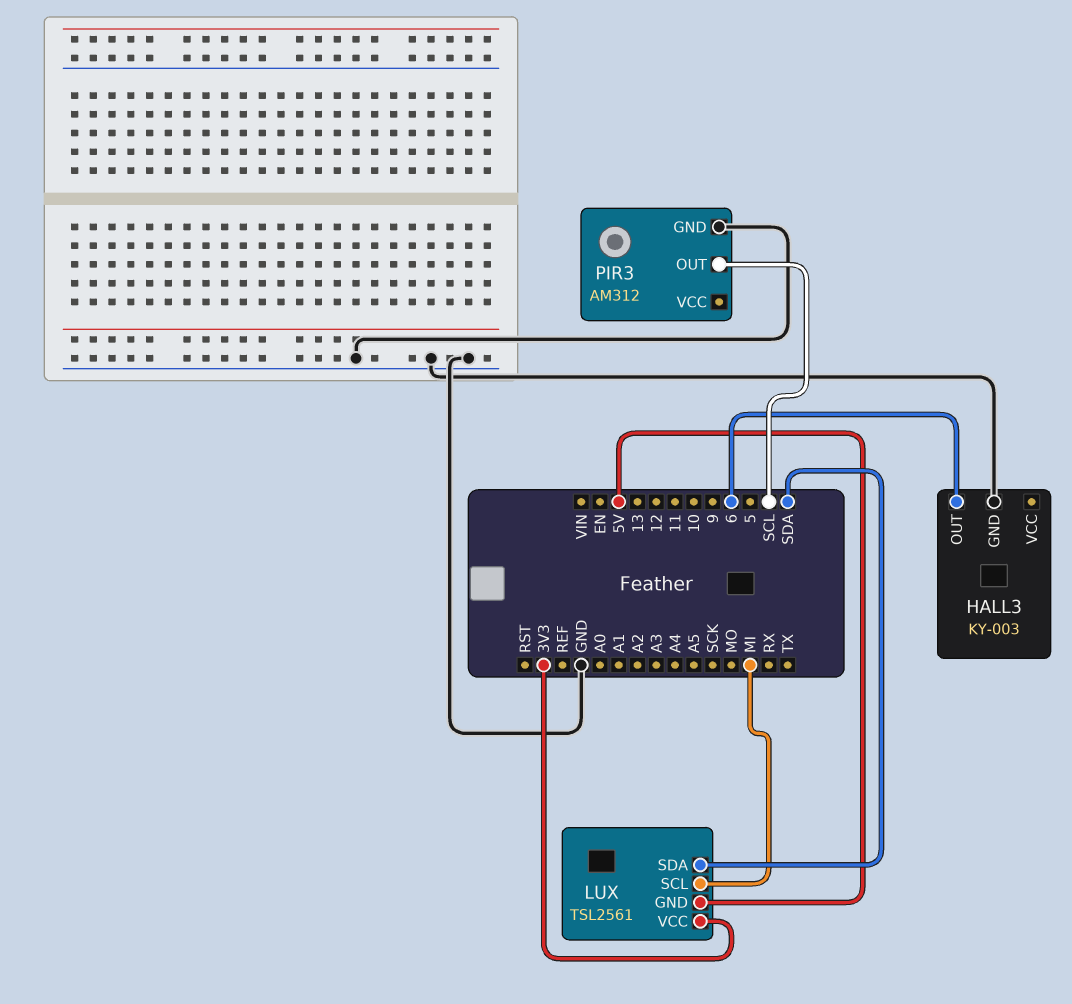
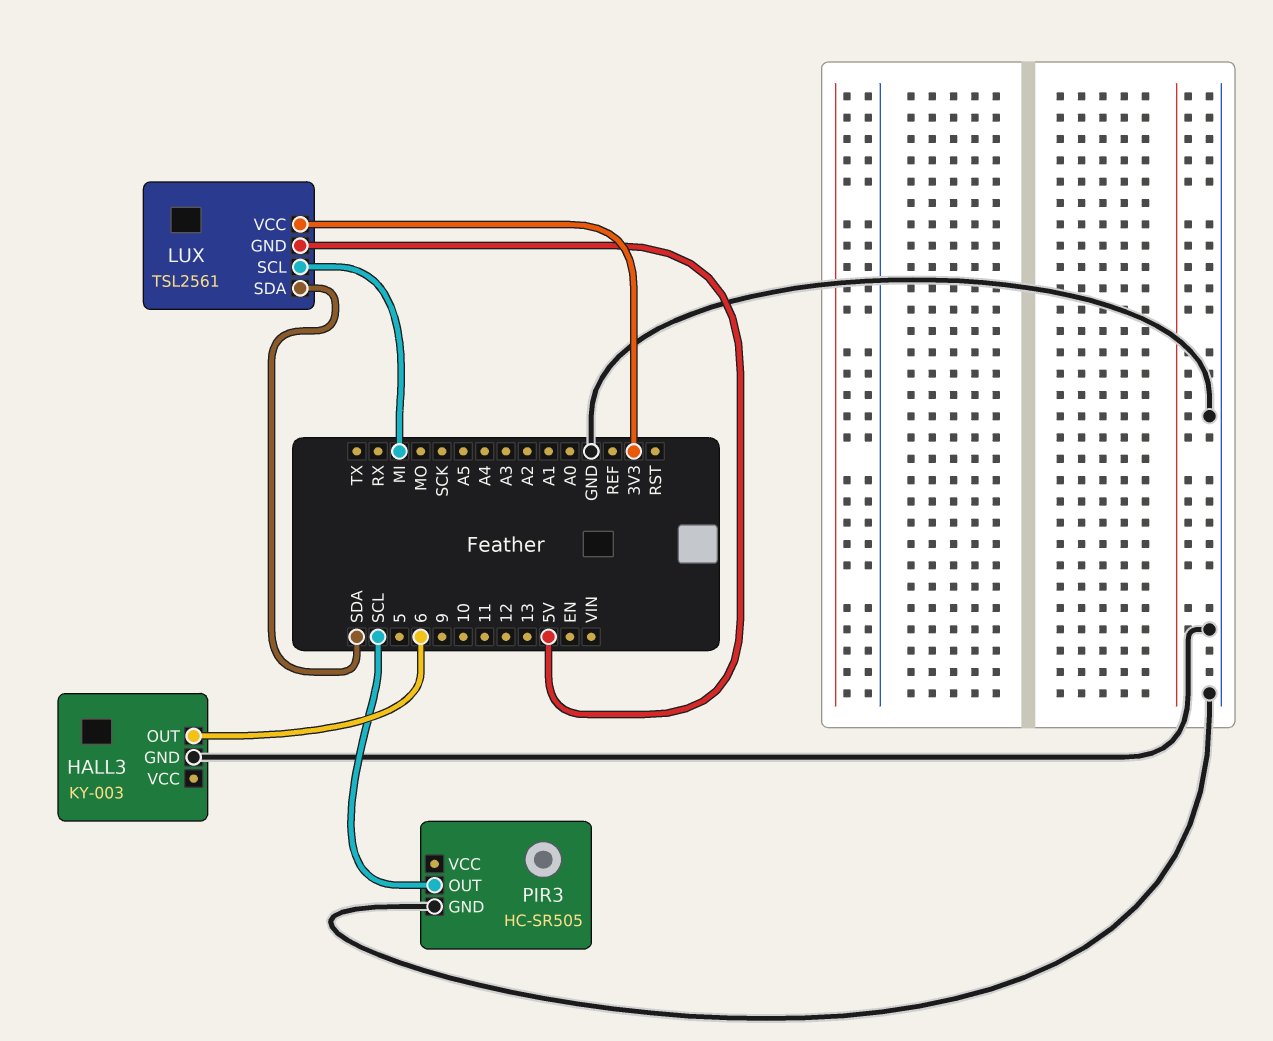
PIR3: AM312 -> HC-SR505

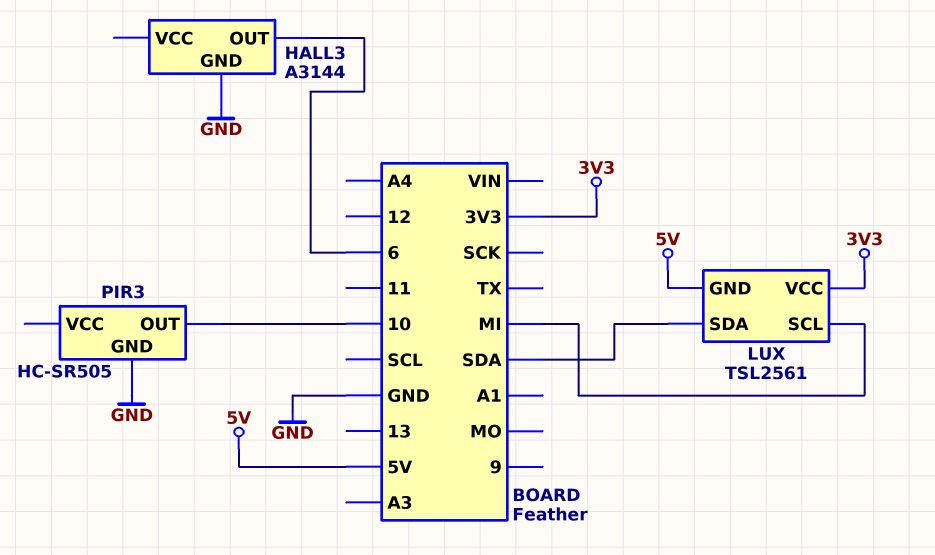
HALL3: KY-003 -> A3144
PIR3 pin OUT: SCL -> 10

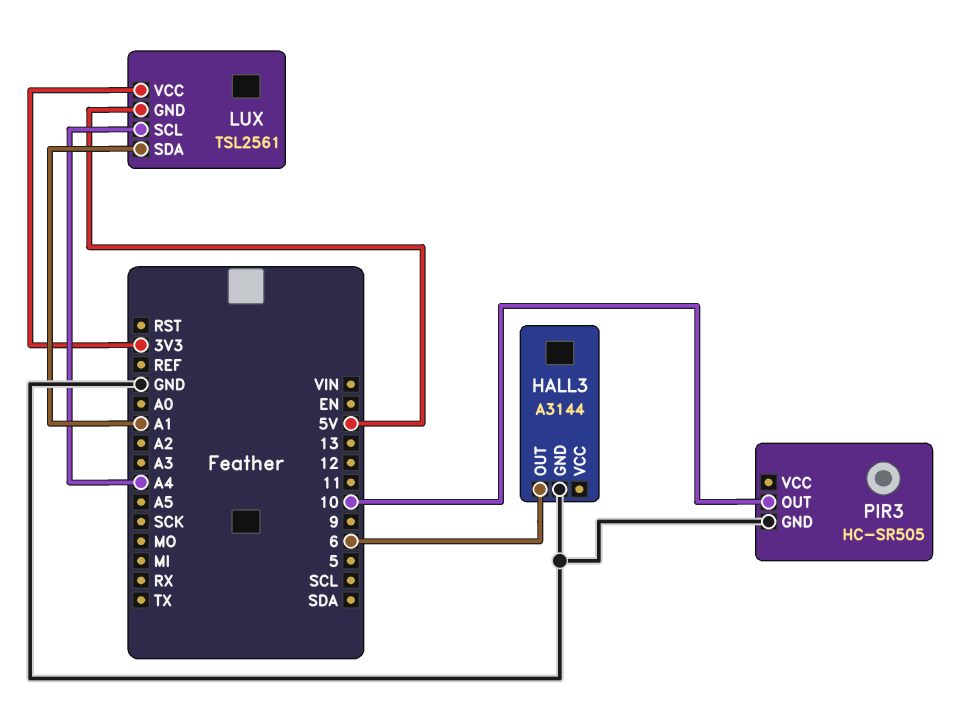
LUX pin SCL: MI -> A4
LUX pin SDA: SDA -> A1

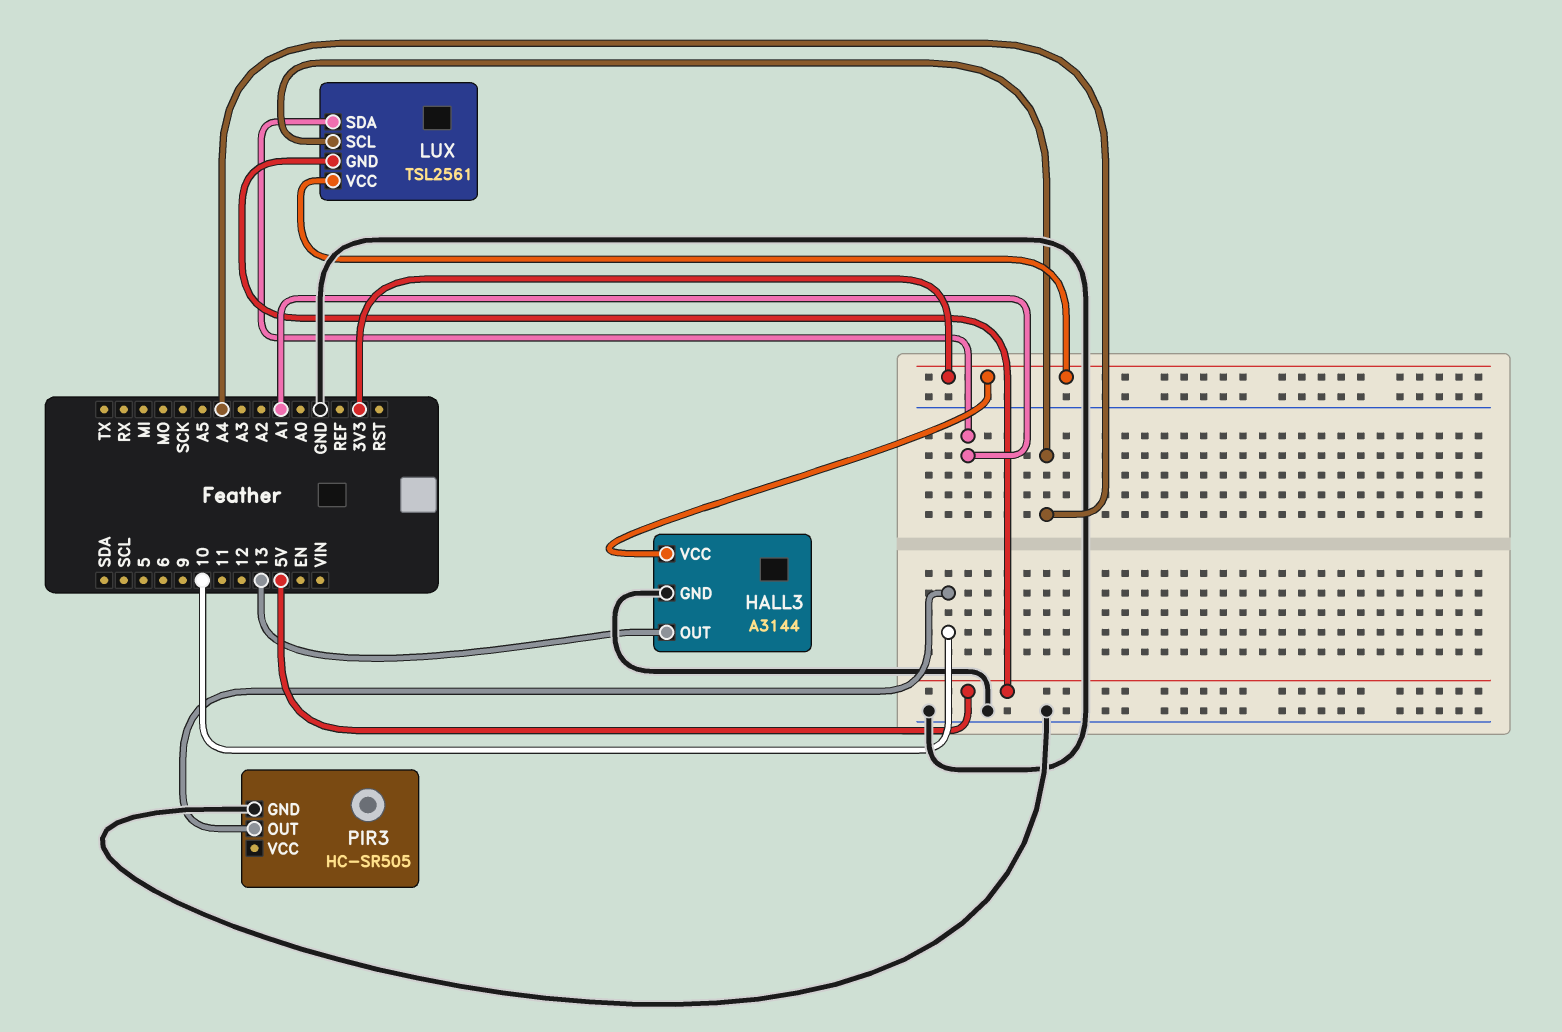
HALL3 pin OUT: 6 -> 13
HALL3 pin VCC: none -> 3V3

